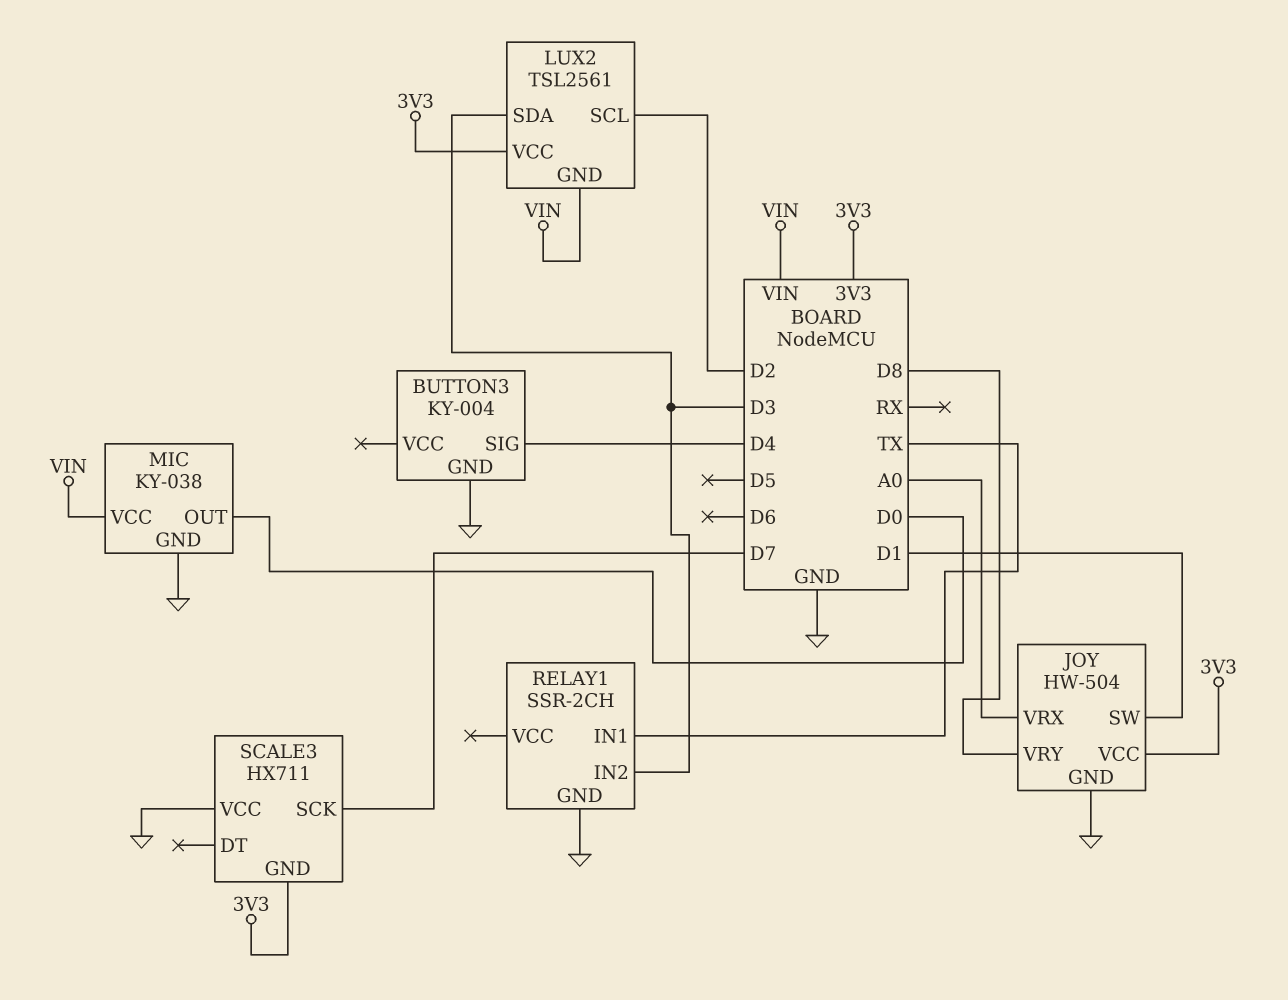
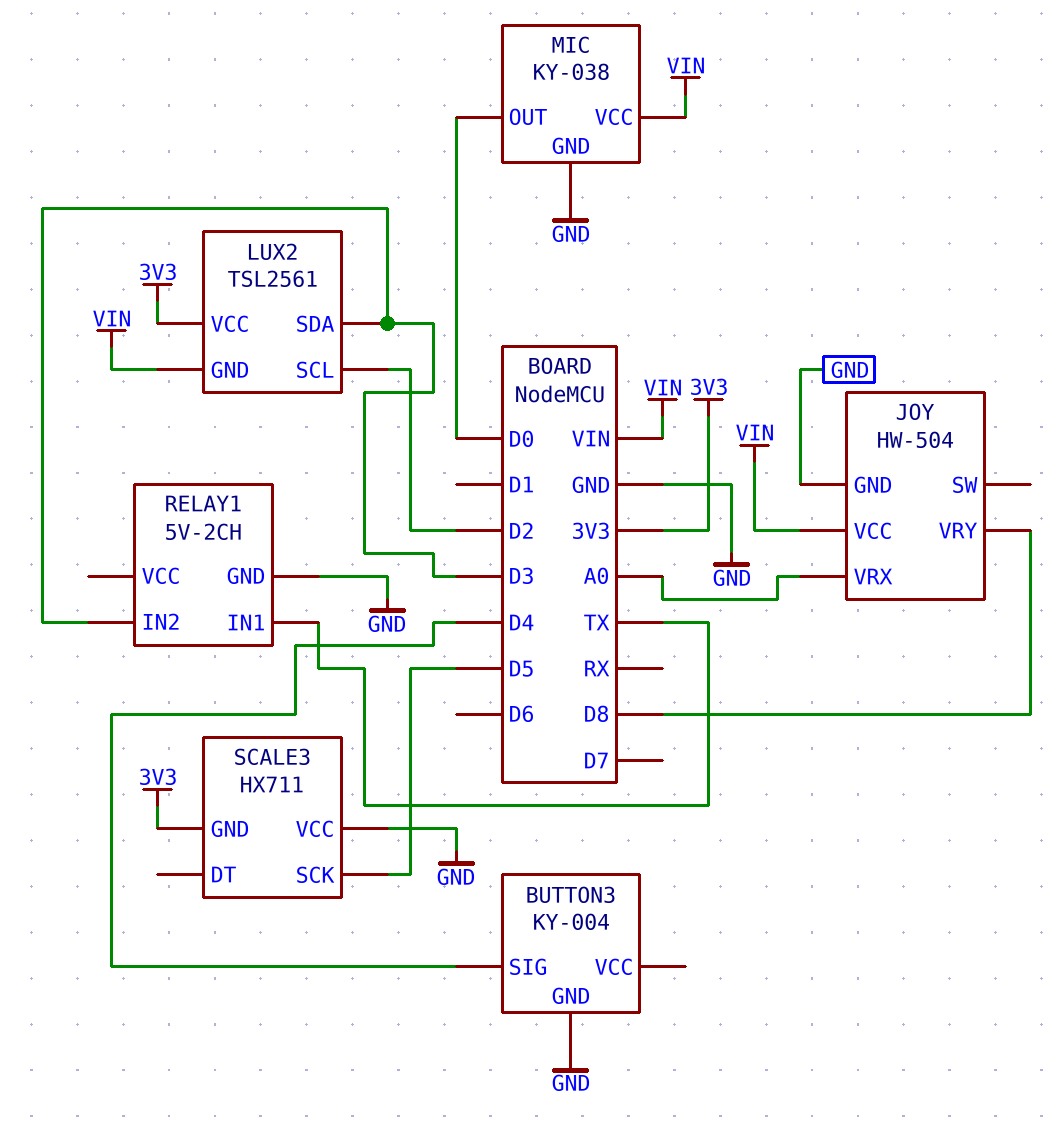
JOY pin SW: D1 -> none
JOY pin VCC: 3V3 -> VIN
RELAY1: SSR-2CH -> 5V-2CH
SCALE3 pin SCK: D7 -> D5

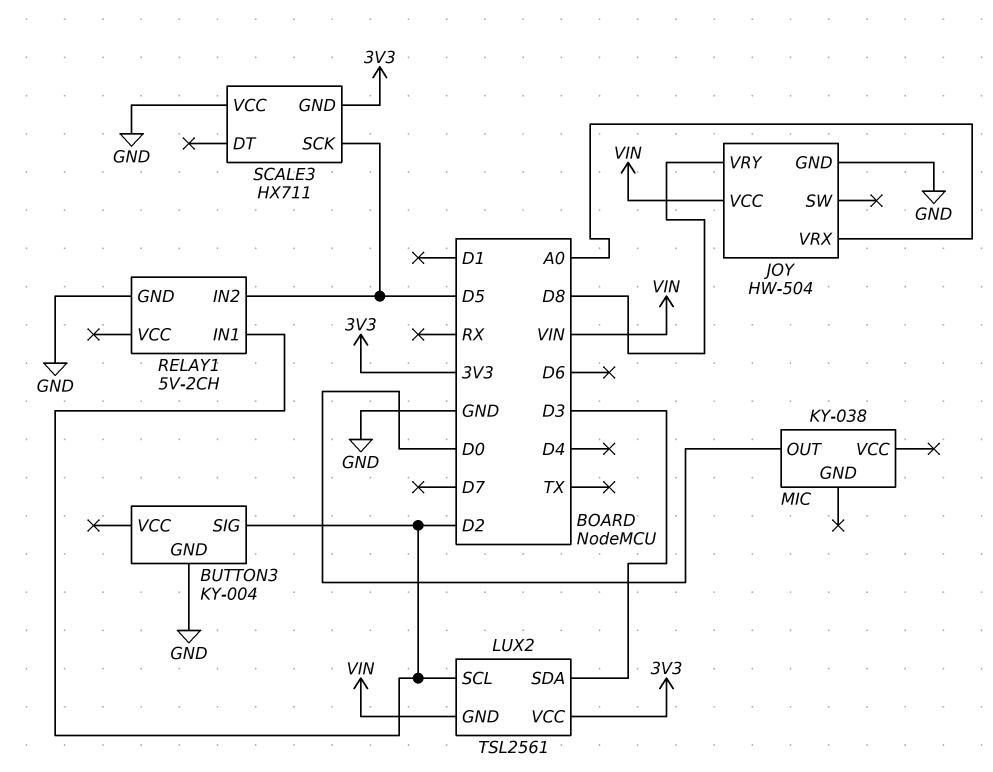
BUTTON3 pin SIG: D4 -> D2
MIC pin GND: GND -> none
MIC pin VCC: VIN -> none
RELAY1 pin IN1: TX -> D2
RELAY1 pin IN2: D3 -> D5

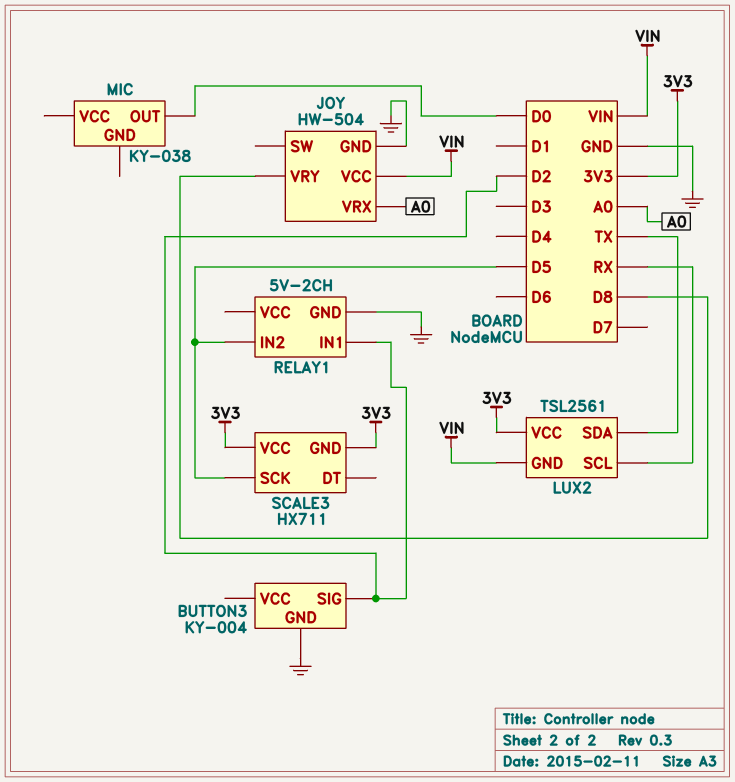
LUX2 pin SCL: D2 -> RX
LUX2 pin SDA: D3 -> TX
SCALE3 pin VCC: GND -> 3V3

